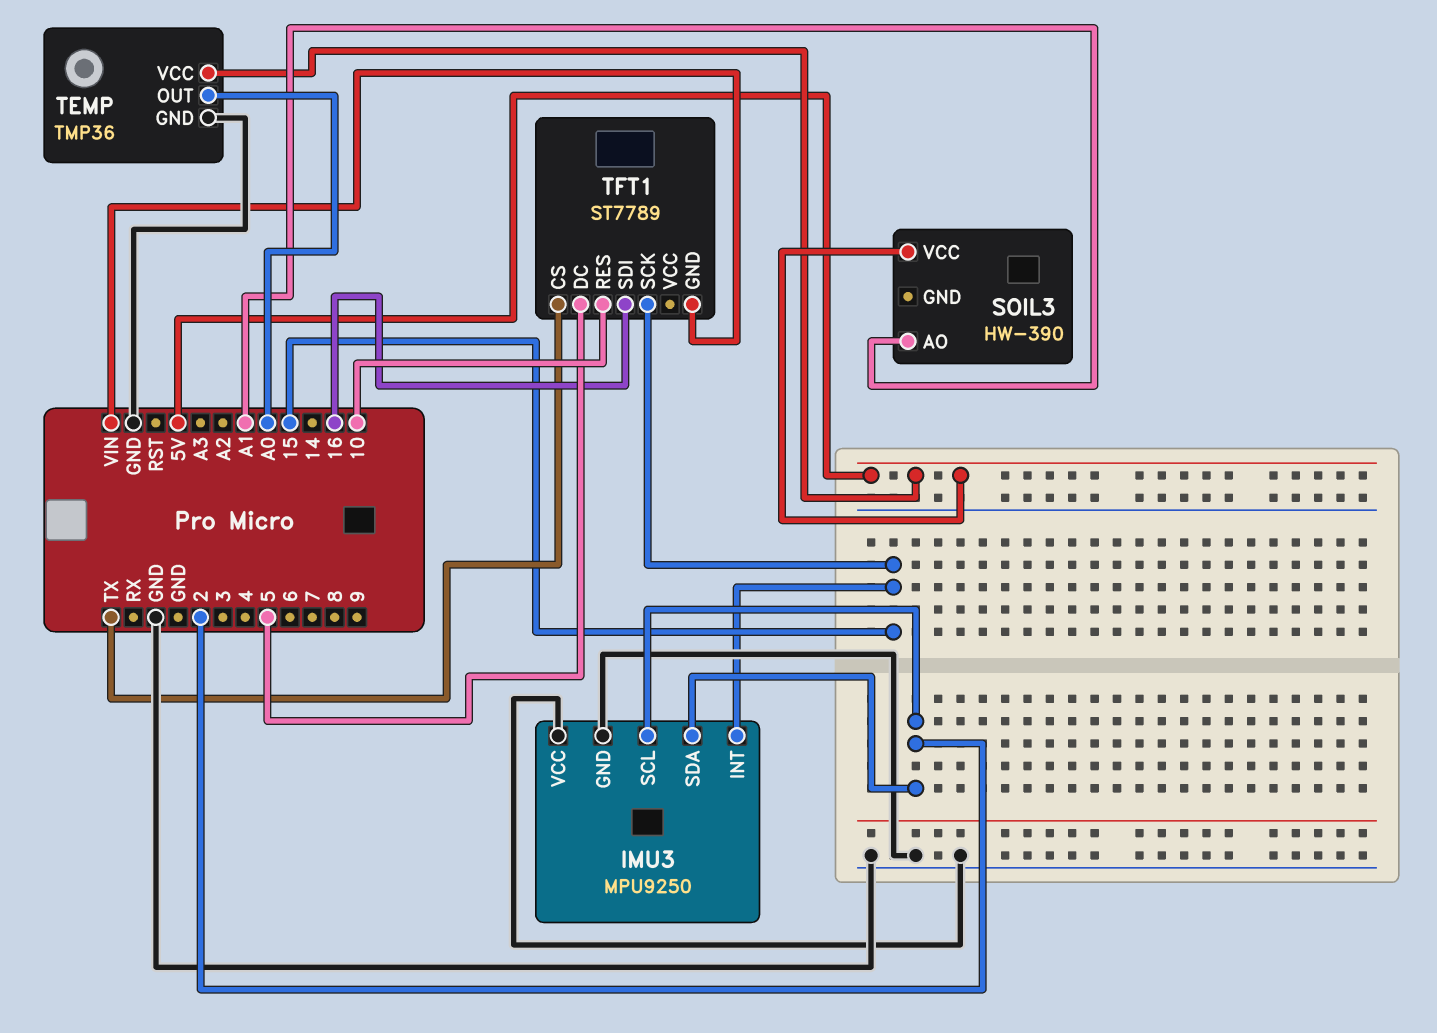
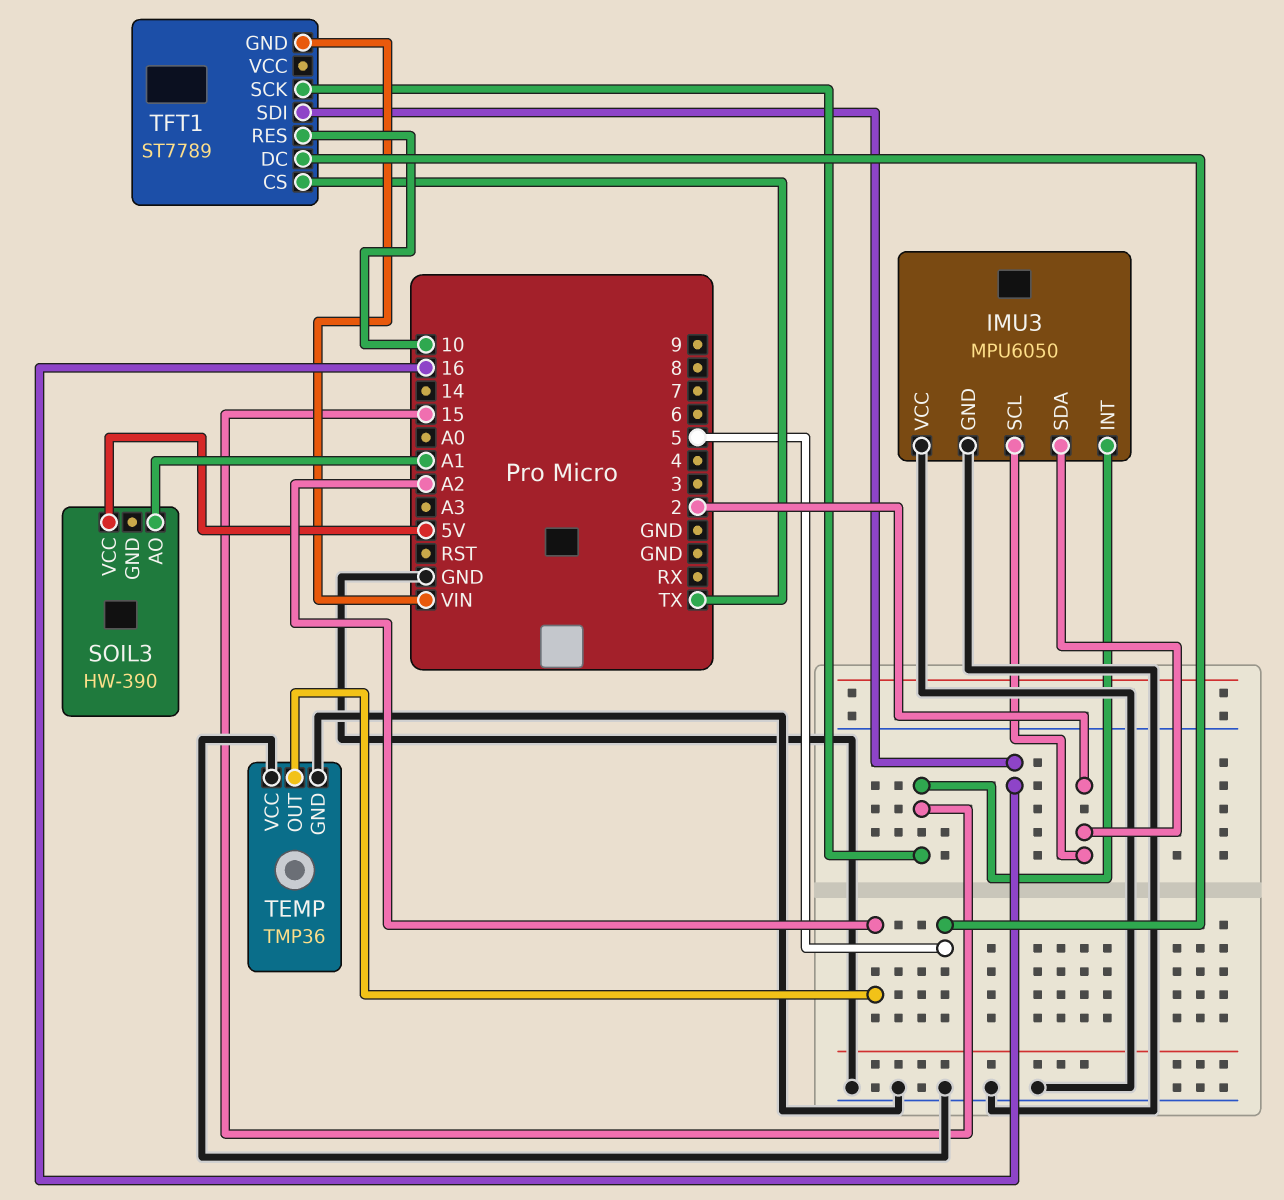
IMU3: MPU9250 -> MPU6050
TEMP pin OUT: A0 -> A2
TEMP pin VCC: 5V -> GND

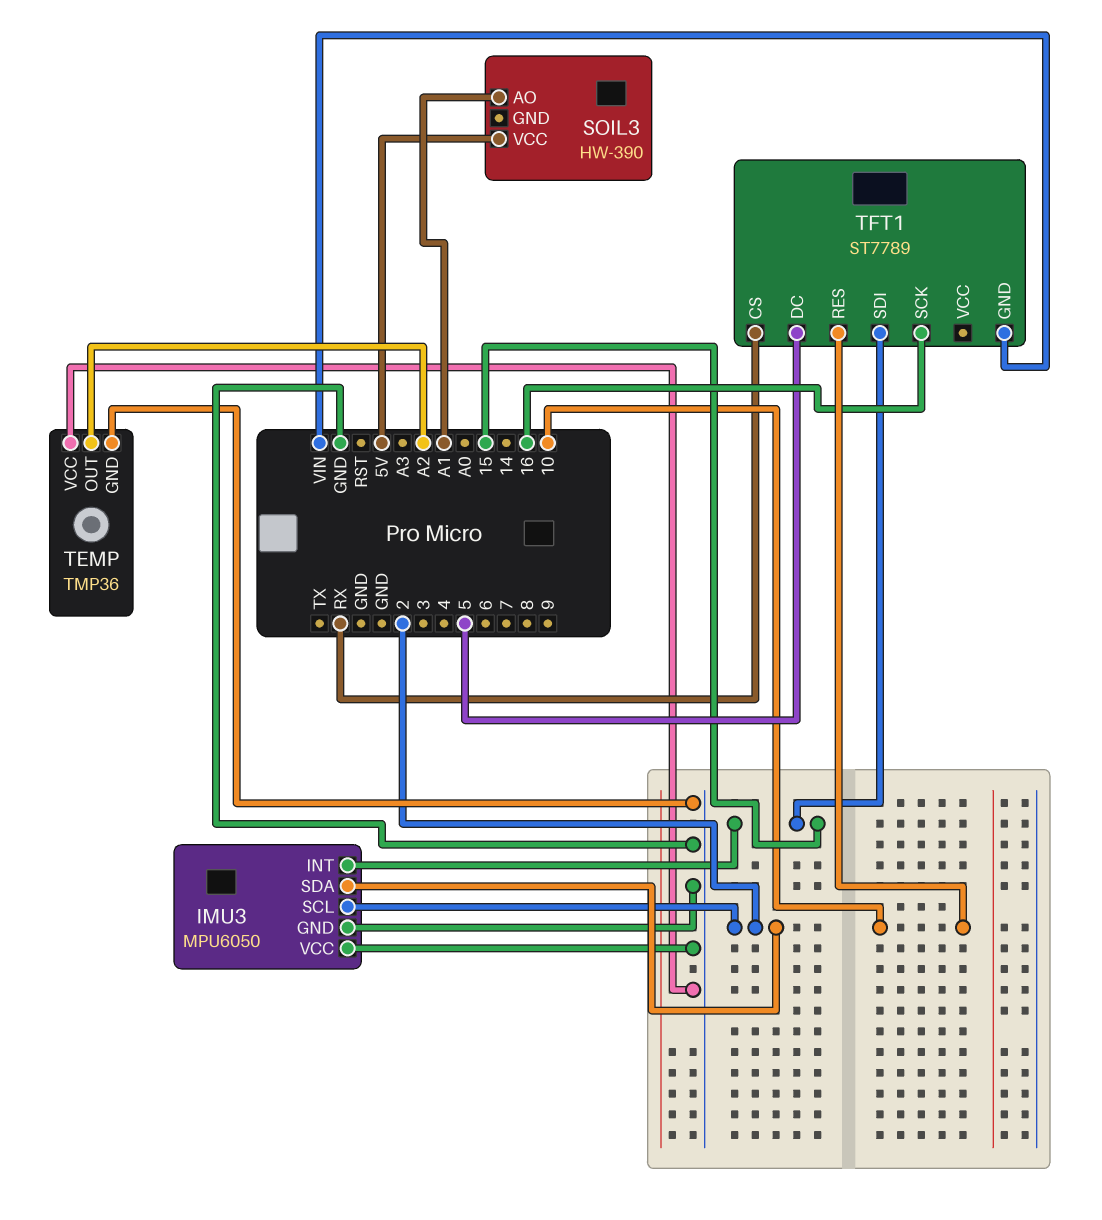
TFT1 pin CS: TX -> RX
TFT1 pin SCK: 15 -> 16
TFT1 pin SDI: 16 -> 15

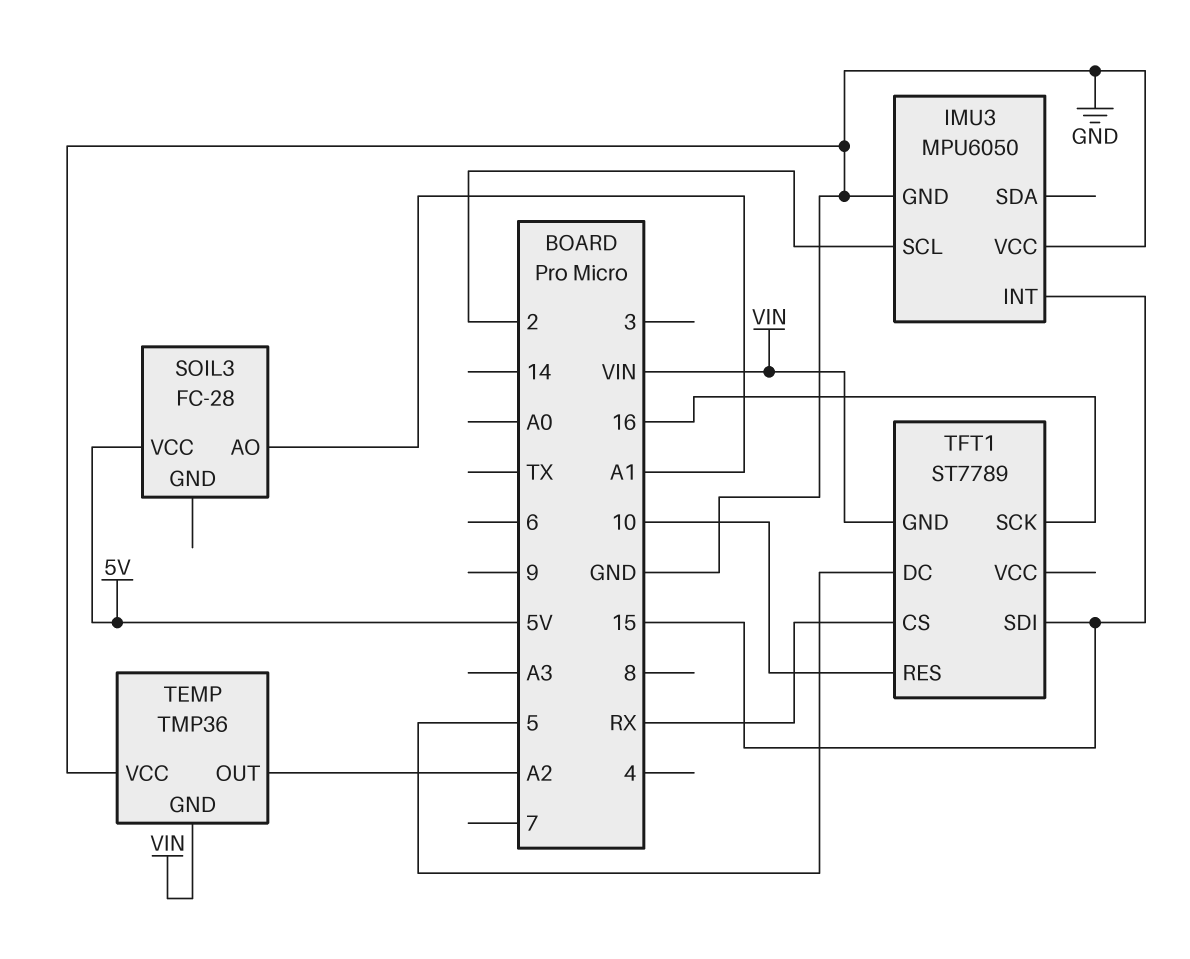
IMU3 pin SDA: 2 -> none
SOIL3: HW-390 -> FC-28
TEMP pin GND: GND -> VIN

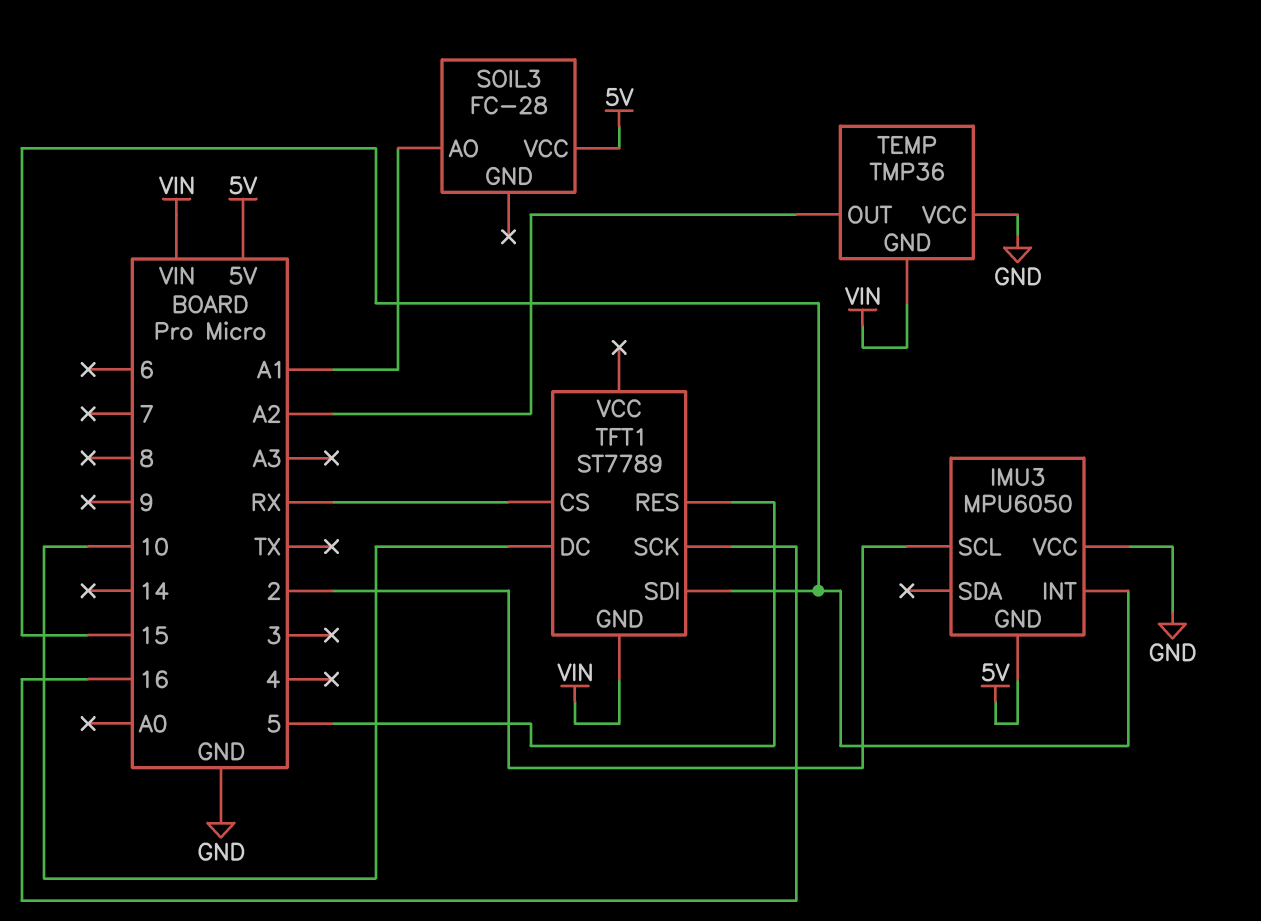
IMU3 pin GND: GND -> 5V
TFT1 pin DC: 5 -> 10
TFT1 pin RES: 10 -> 5

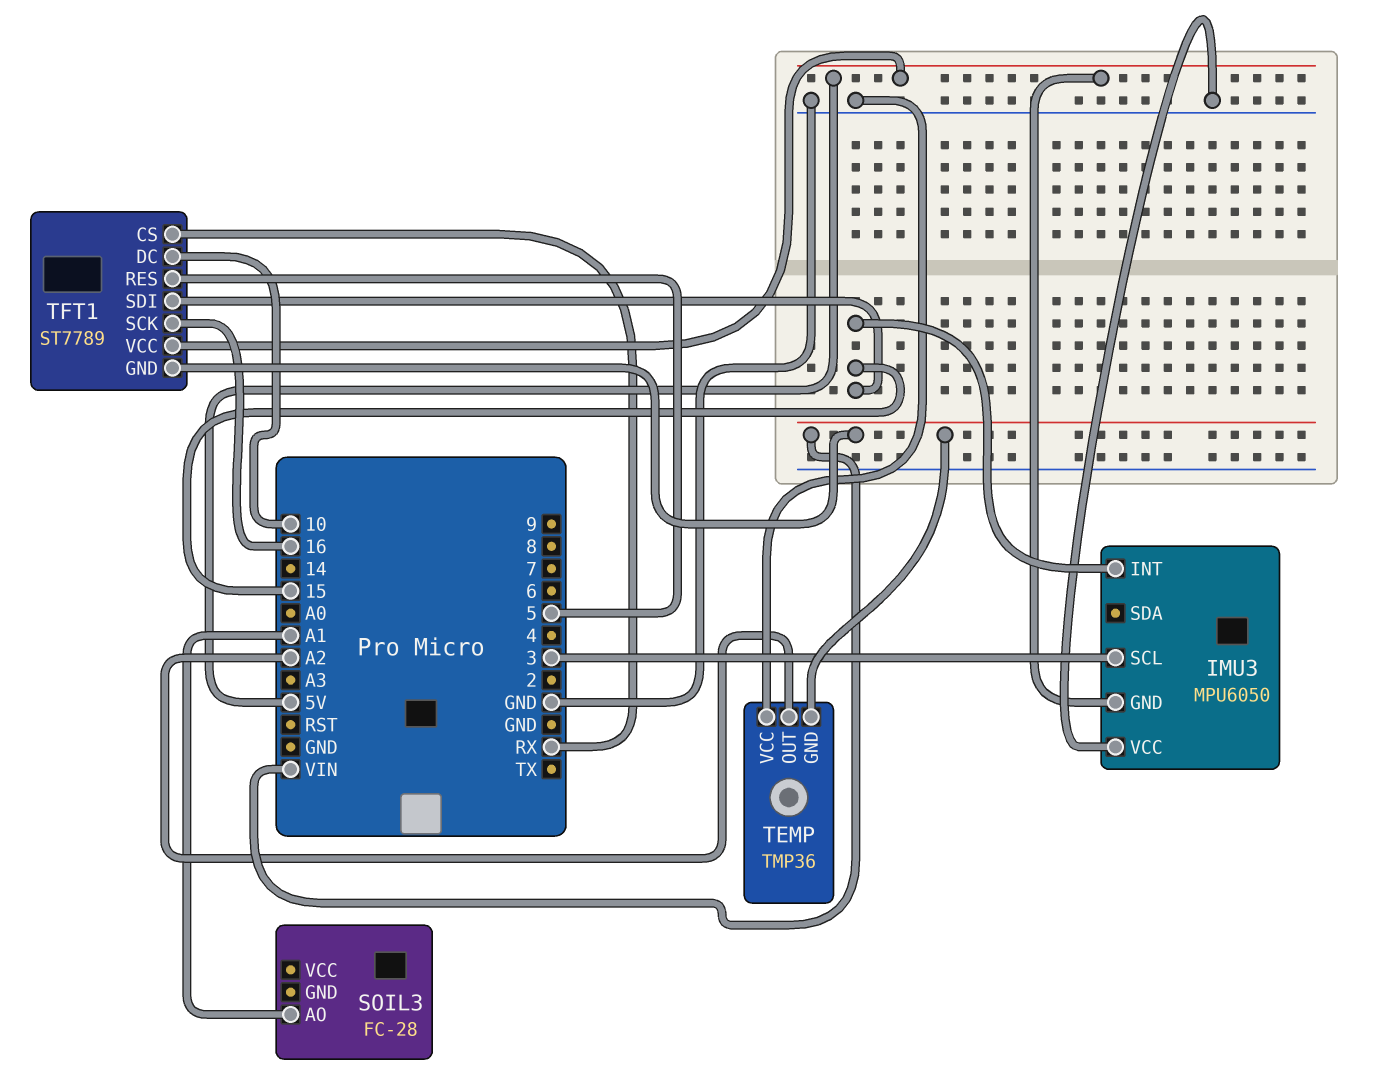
IMU3 pin SCL: 2 -> 3
SOIL3 pin VCC: 5V -> none
TFT1 pin VCC: none -> 5V

